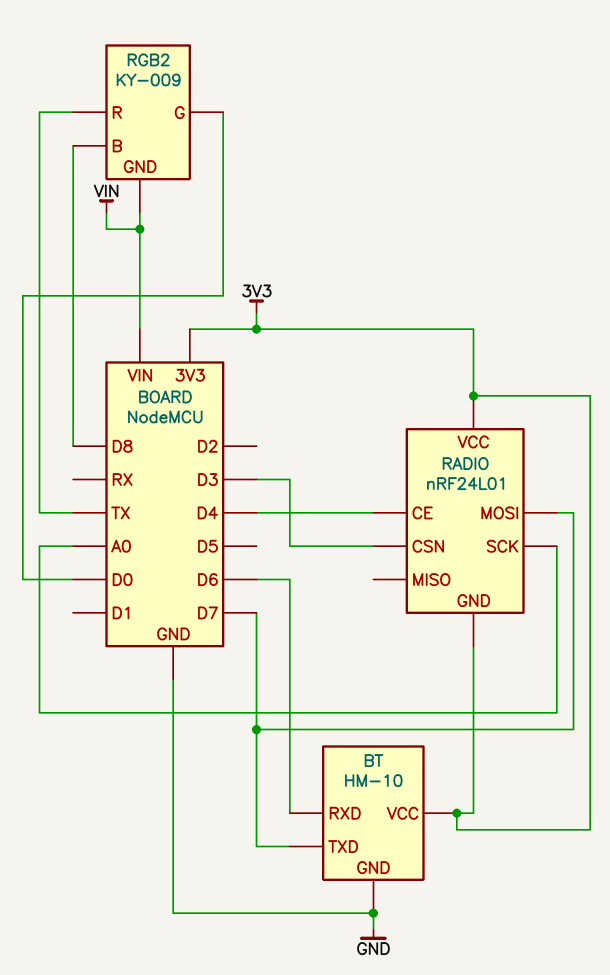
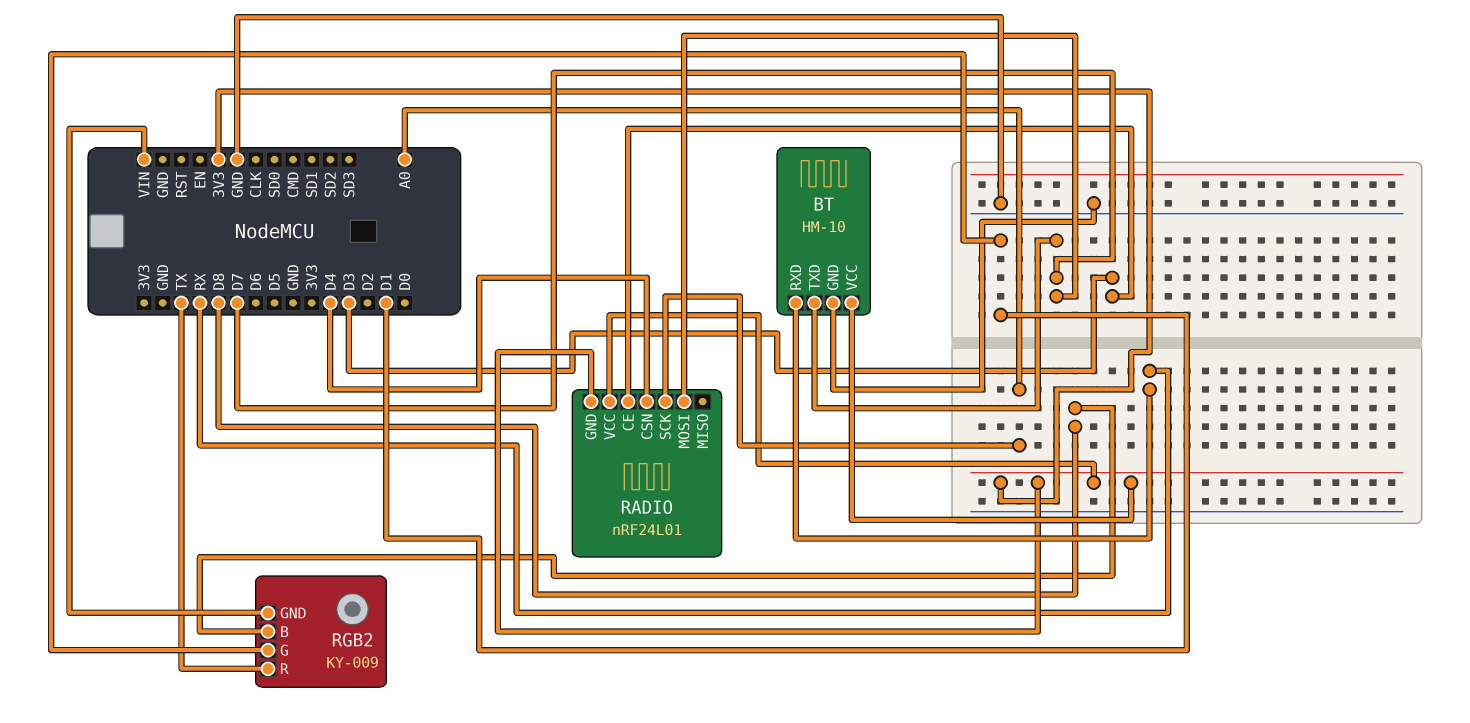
BT pin RXD: D6 -> RX
RADIO pin CE: D4 -> D3
RADIO pin CSN: D3 -> D4
RGB2 pin G: D0 -> D1

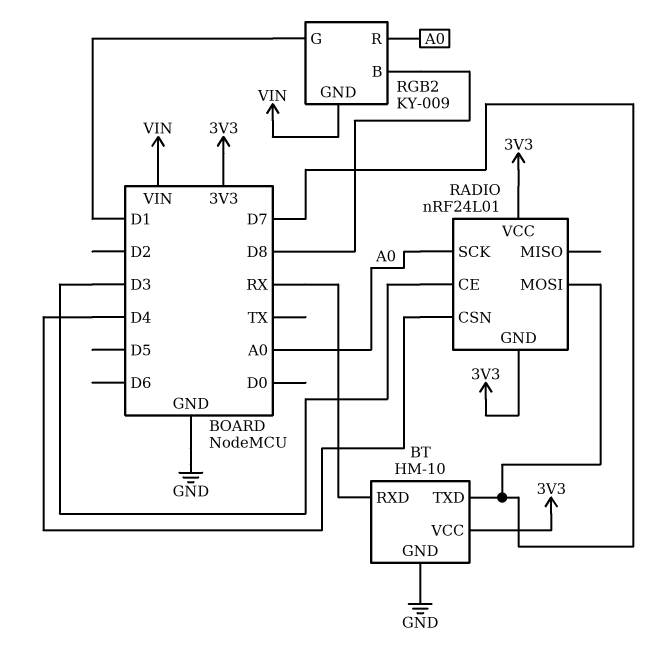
RGB2 pin R: TX -> A0

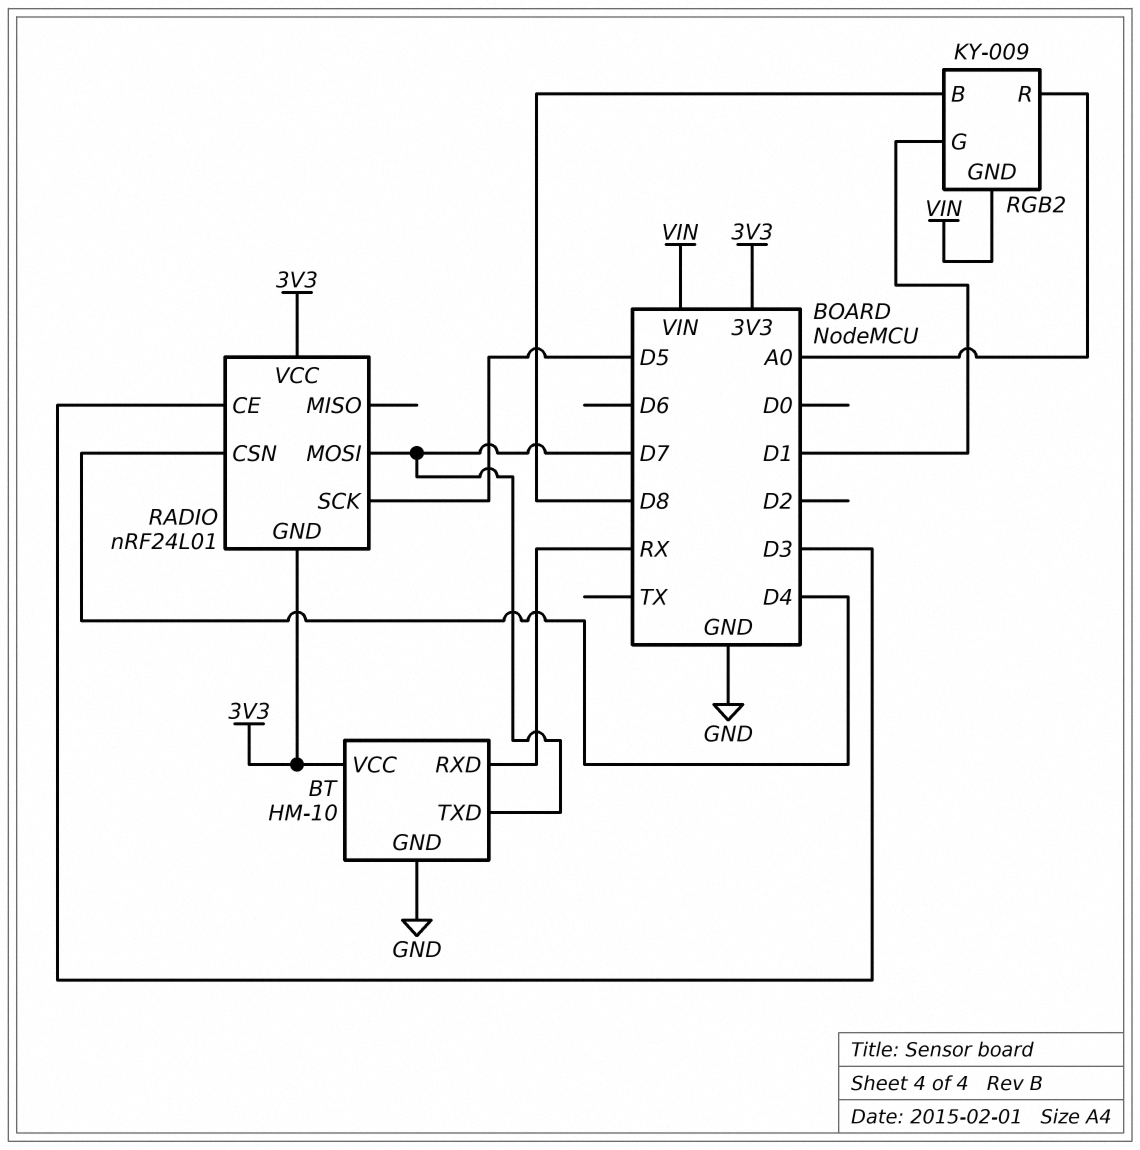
RADIO pin SCK: A0 -> D5

